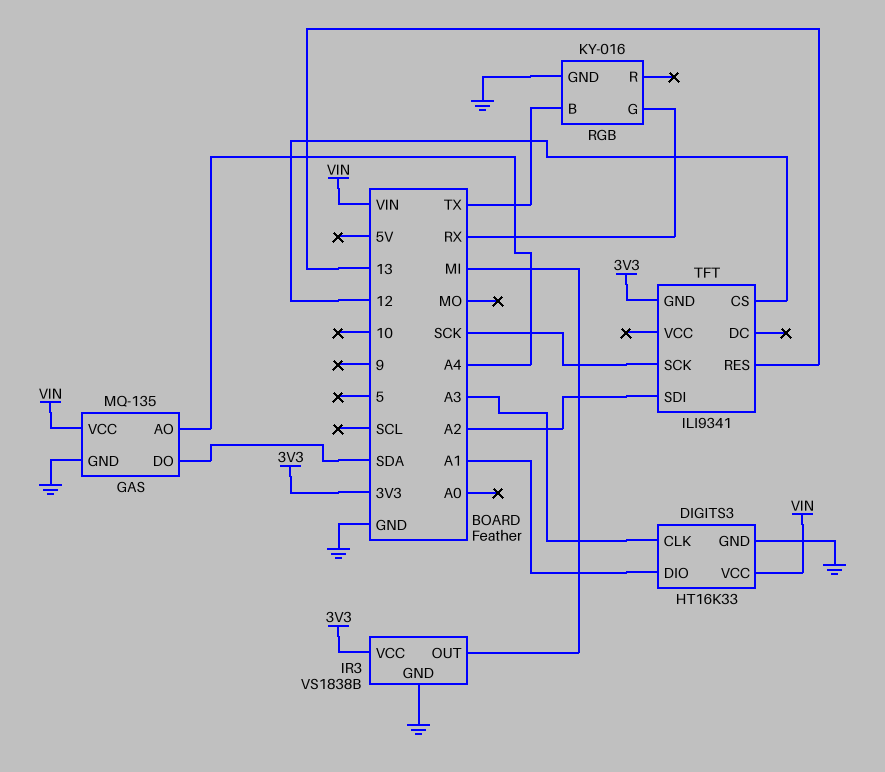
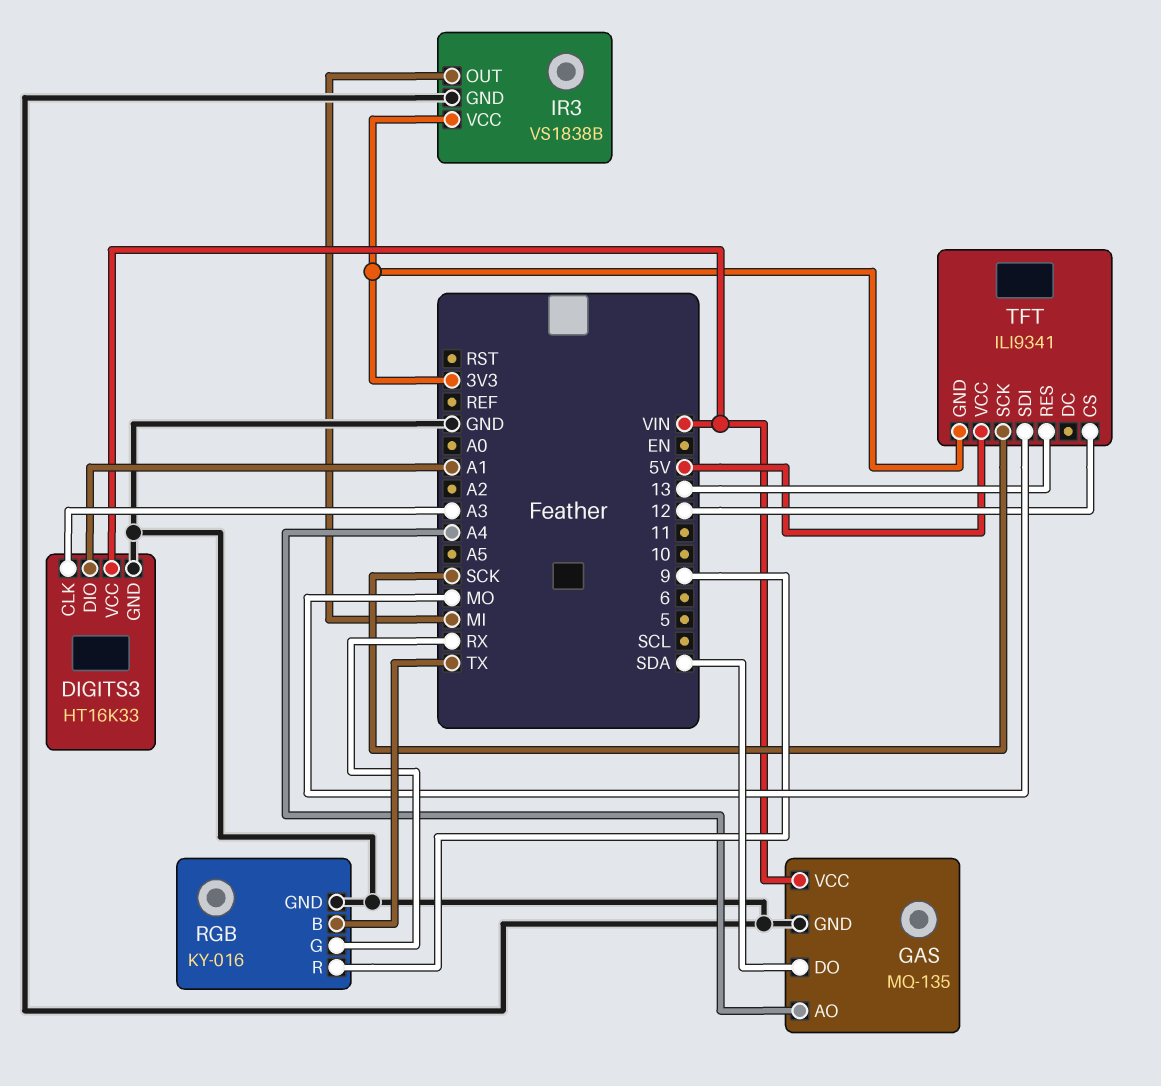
RGB pin R: none -> 9
TFT pin SDI: A2 -> MO
TFT pin VCC: none -> 5V

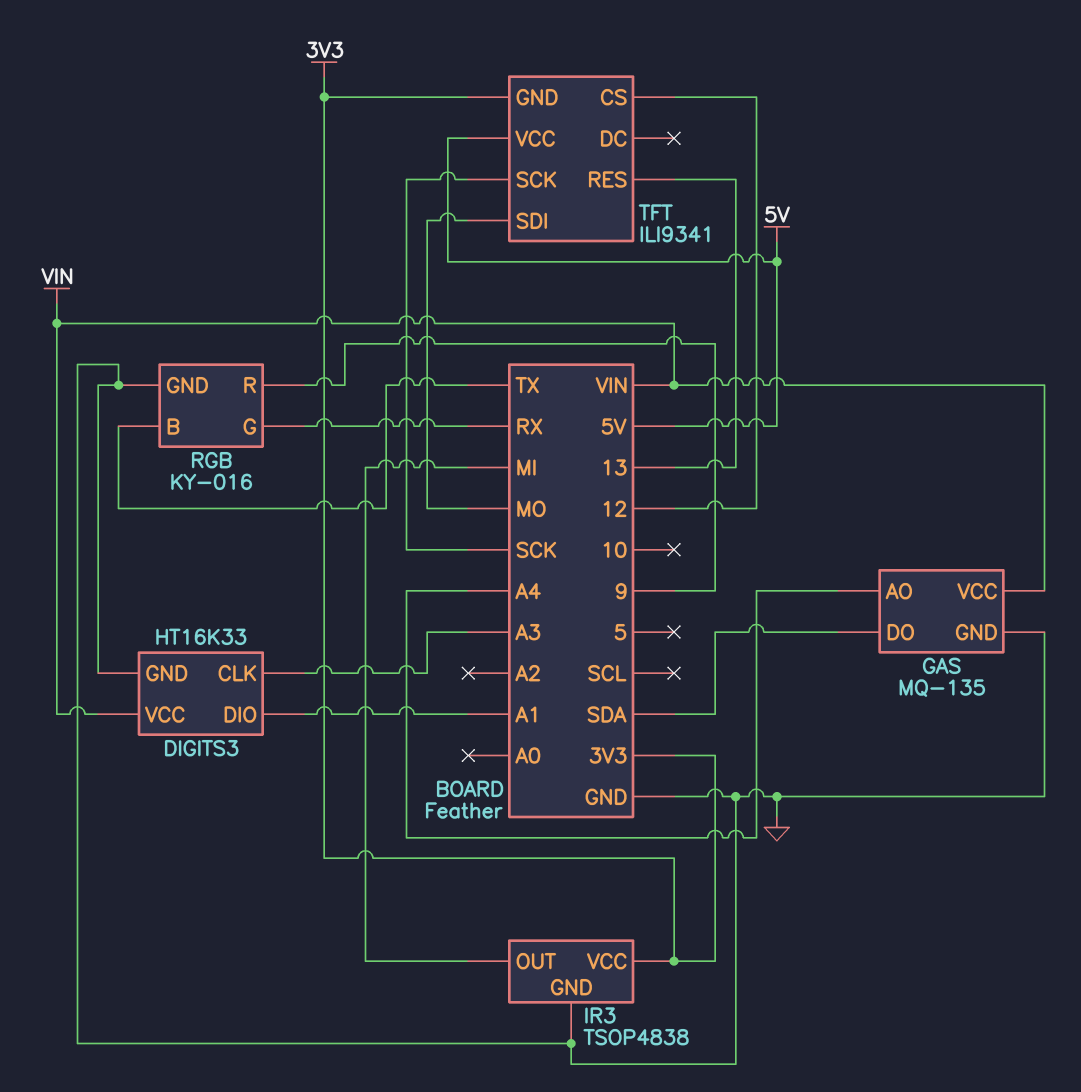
IR3: VS1838B -> TSOP4838

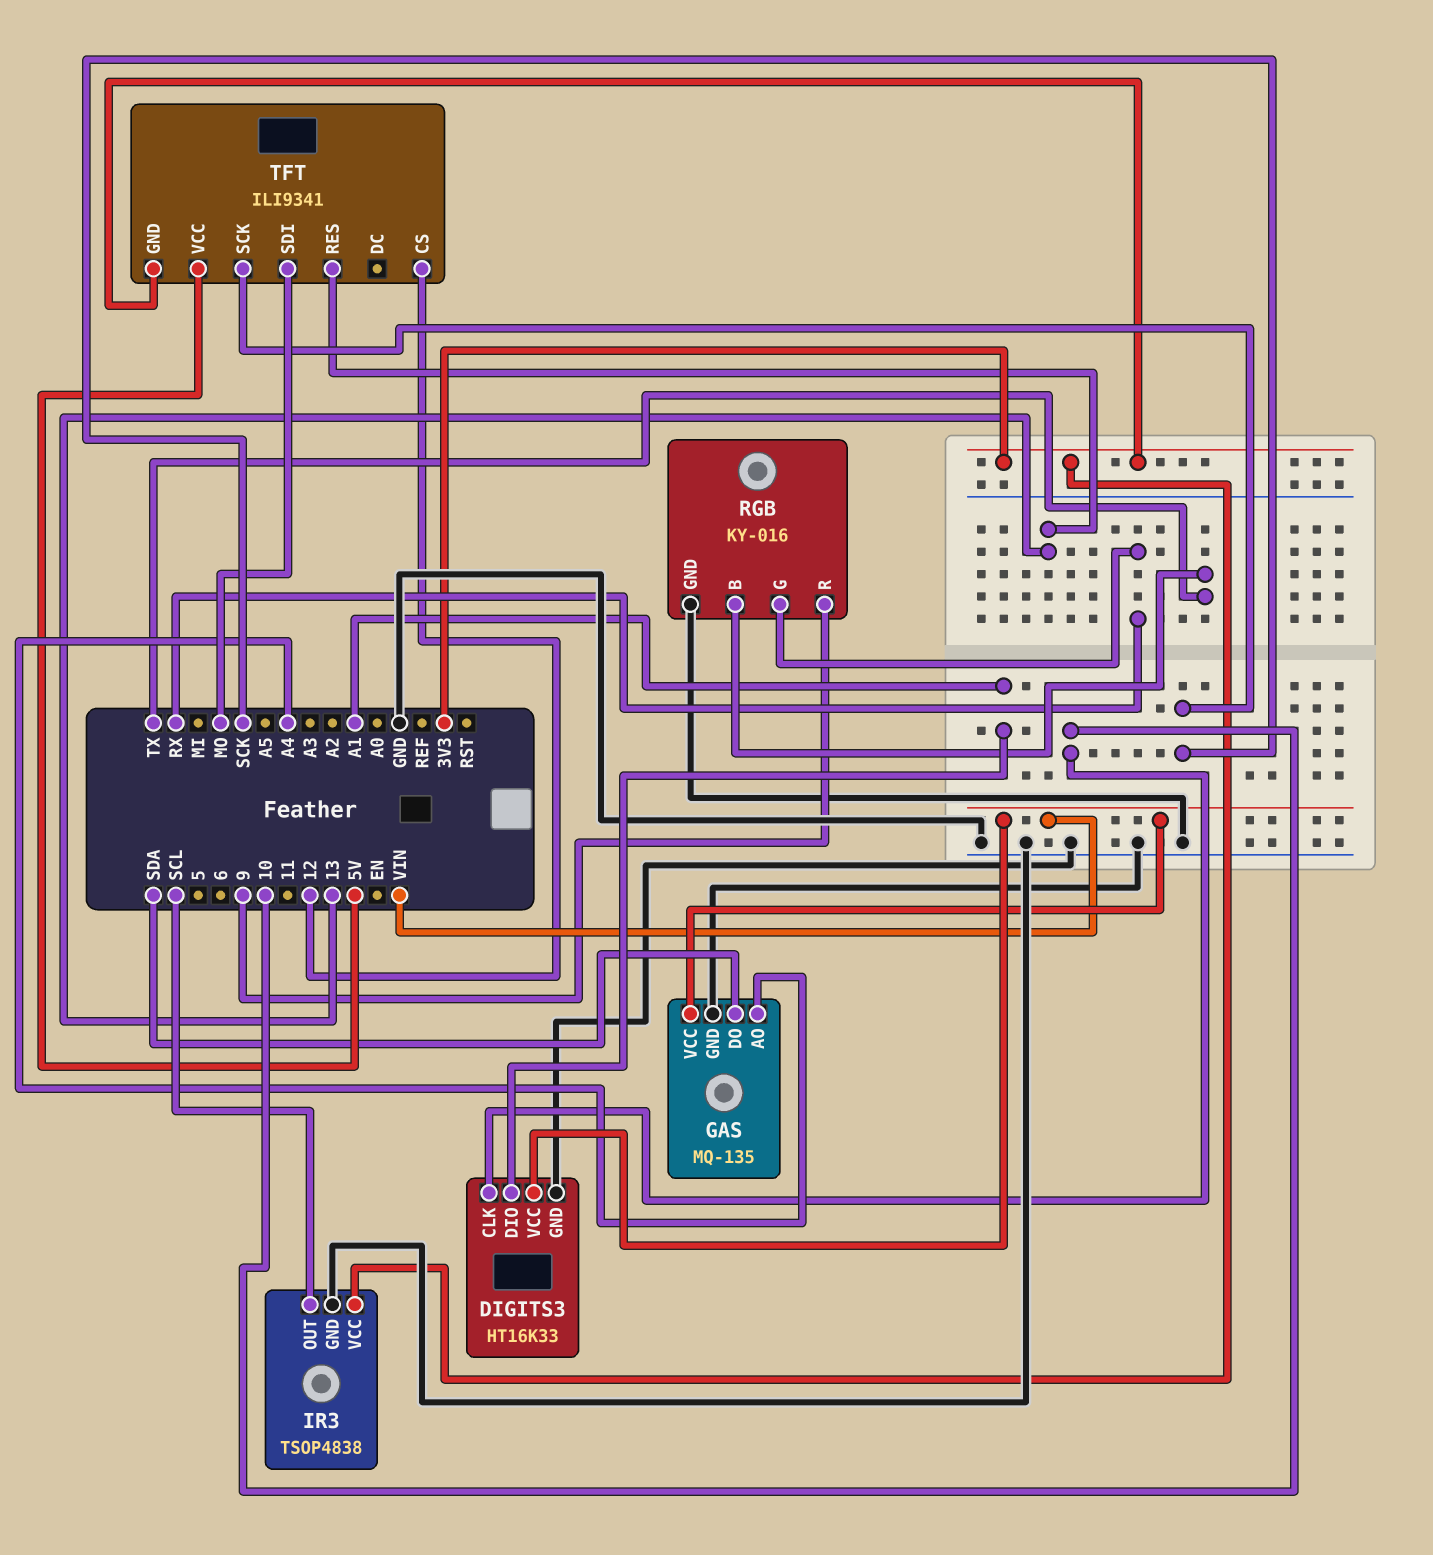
DIGITS3 pin CLK: A3 -> 10
IR3 pin OUT: MI -> SCL

